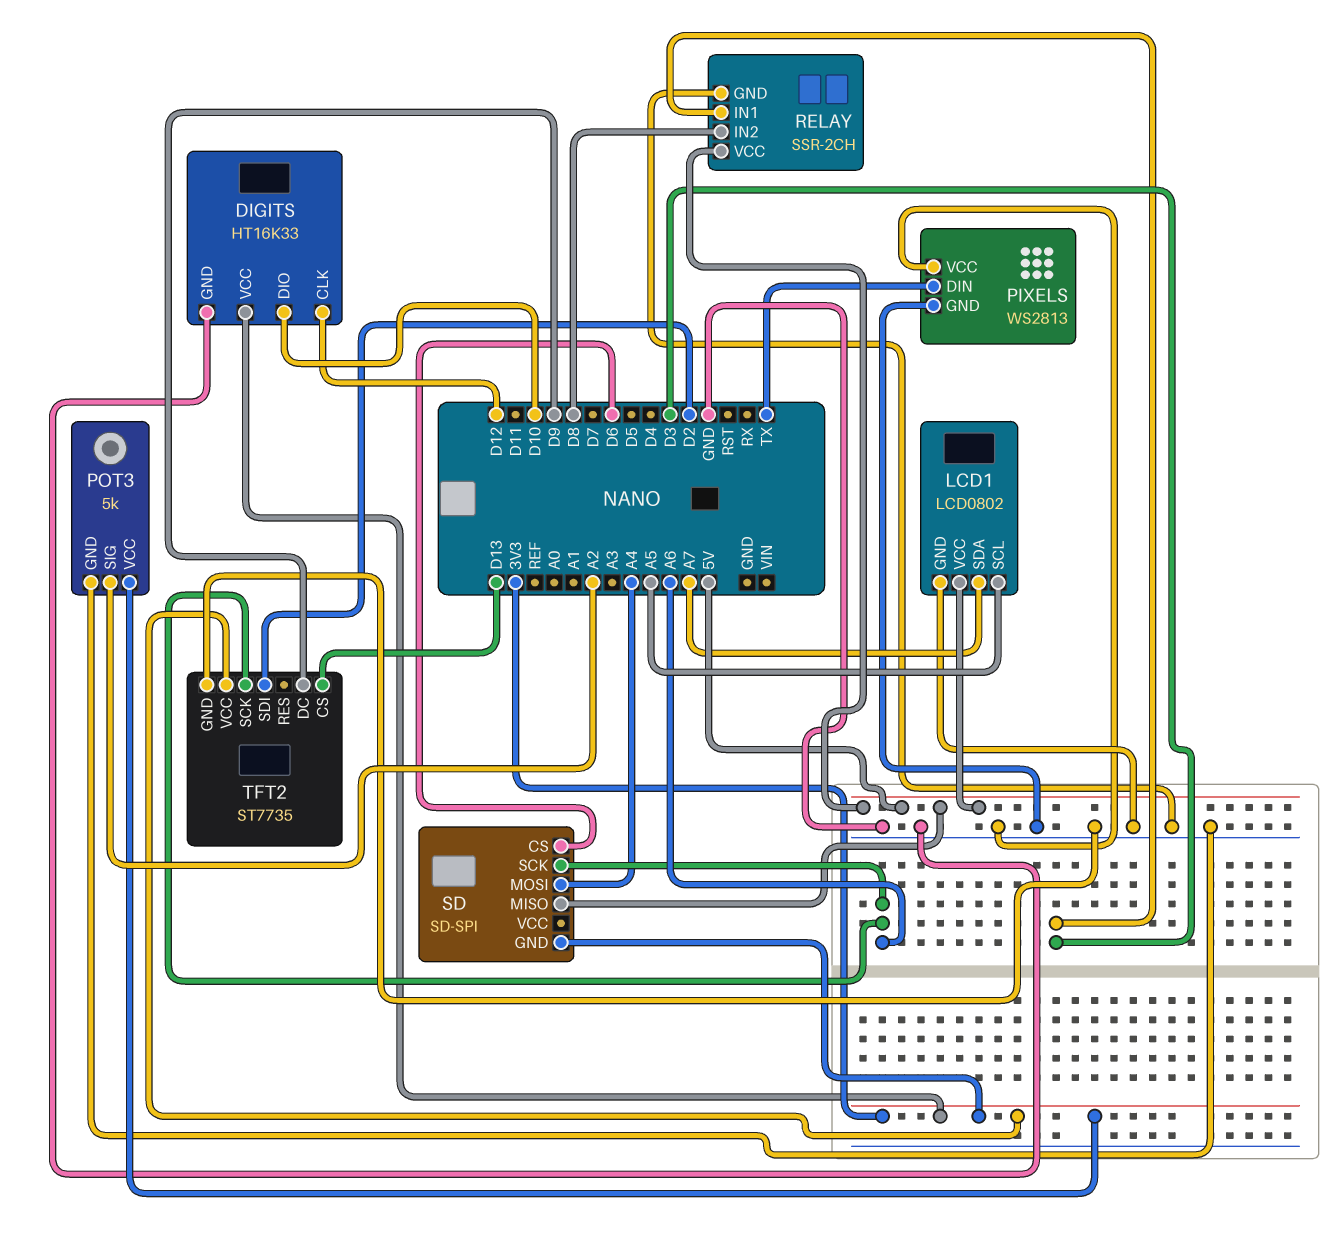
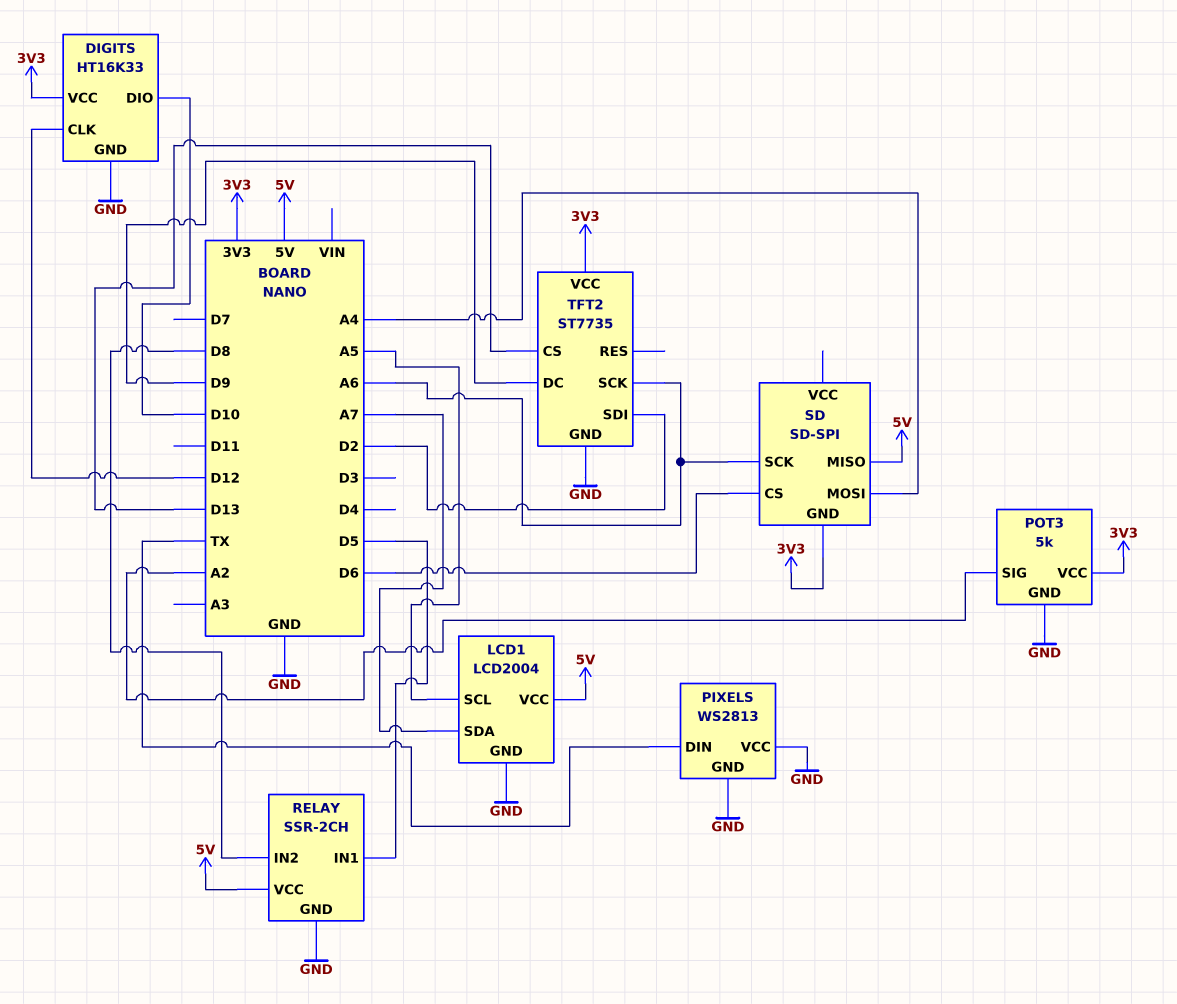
LCD1: LCD0802 -> LCD2004
RELAY pin IN1: D3 -> D5

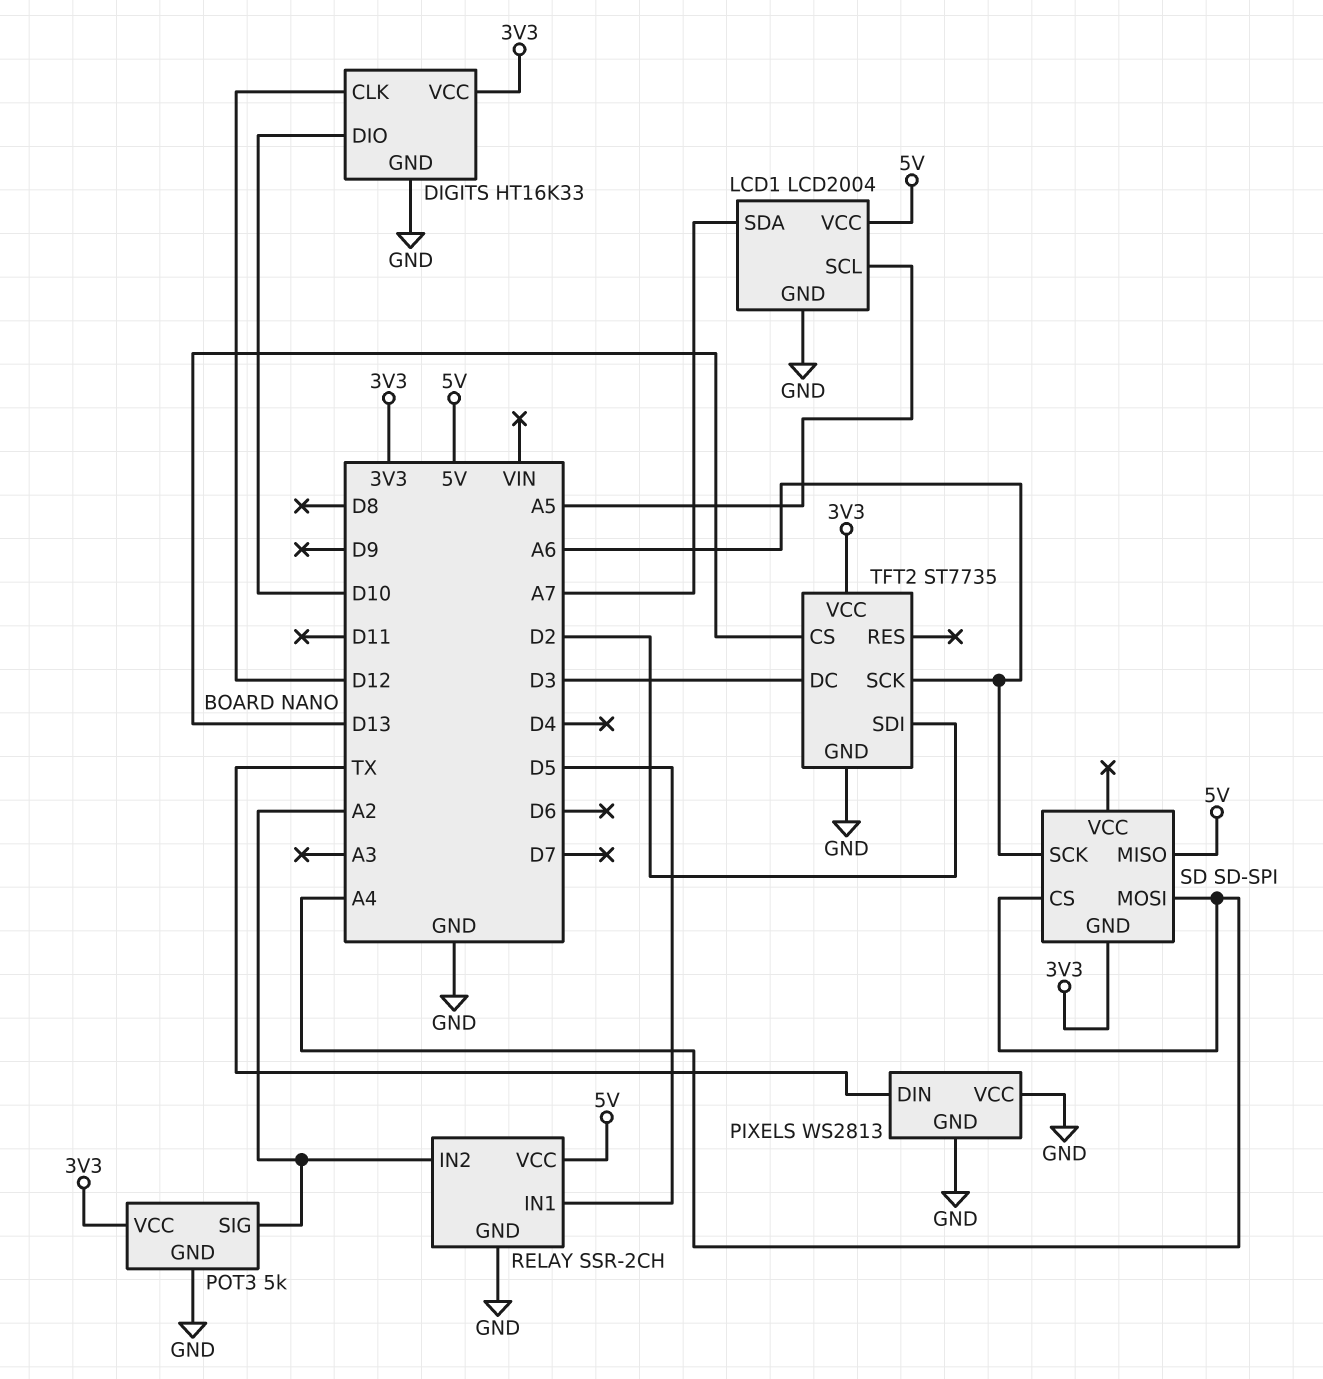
RELAY pin IN2: D8 -> A2
SD pin CS: D6 -> A4
TFT2 pin DC: D9 -> D3

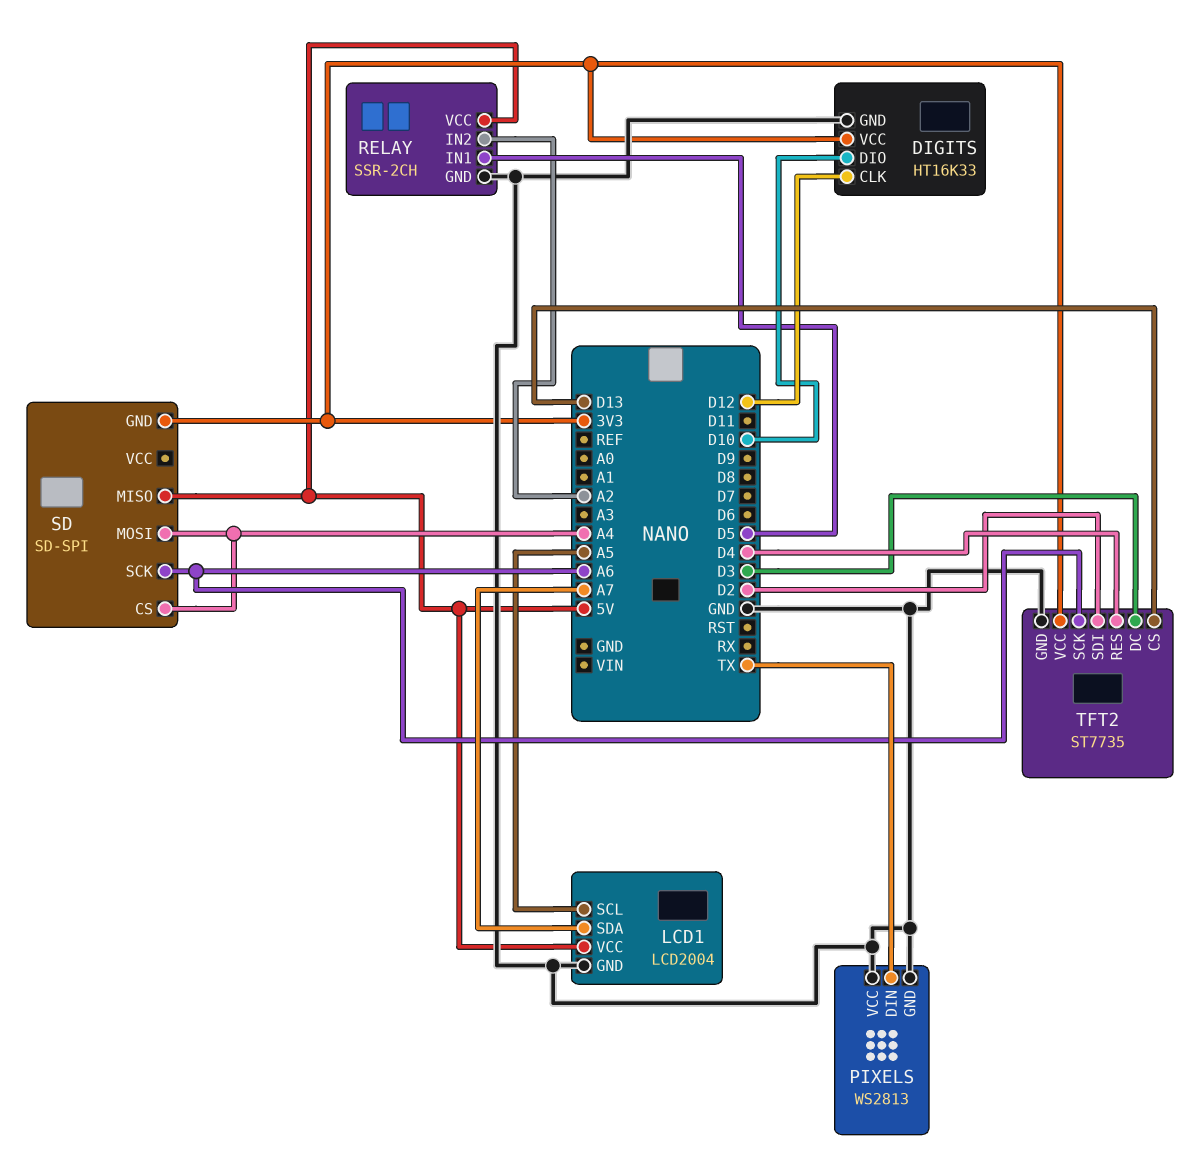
POT3: 5k -> none
POT3 pin GND: GND -> none
POT3 pin SIG: A2 -> none
POT3 pin VCC: 3V3 -> none
TFT2 pin RES: none -> D4

